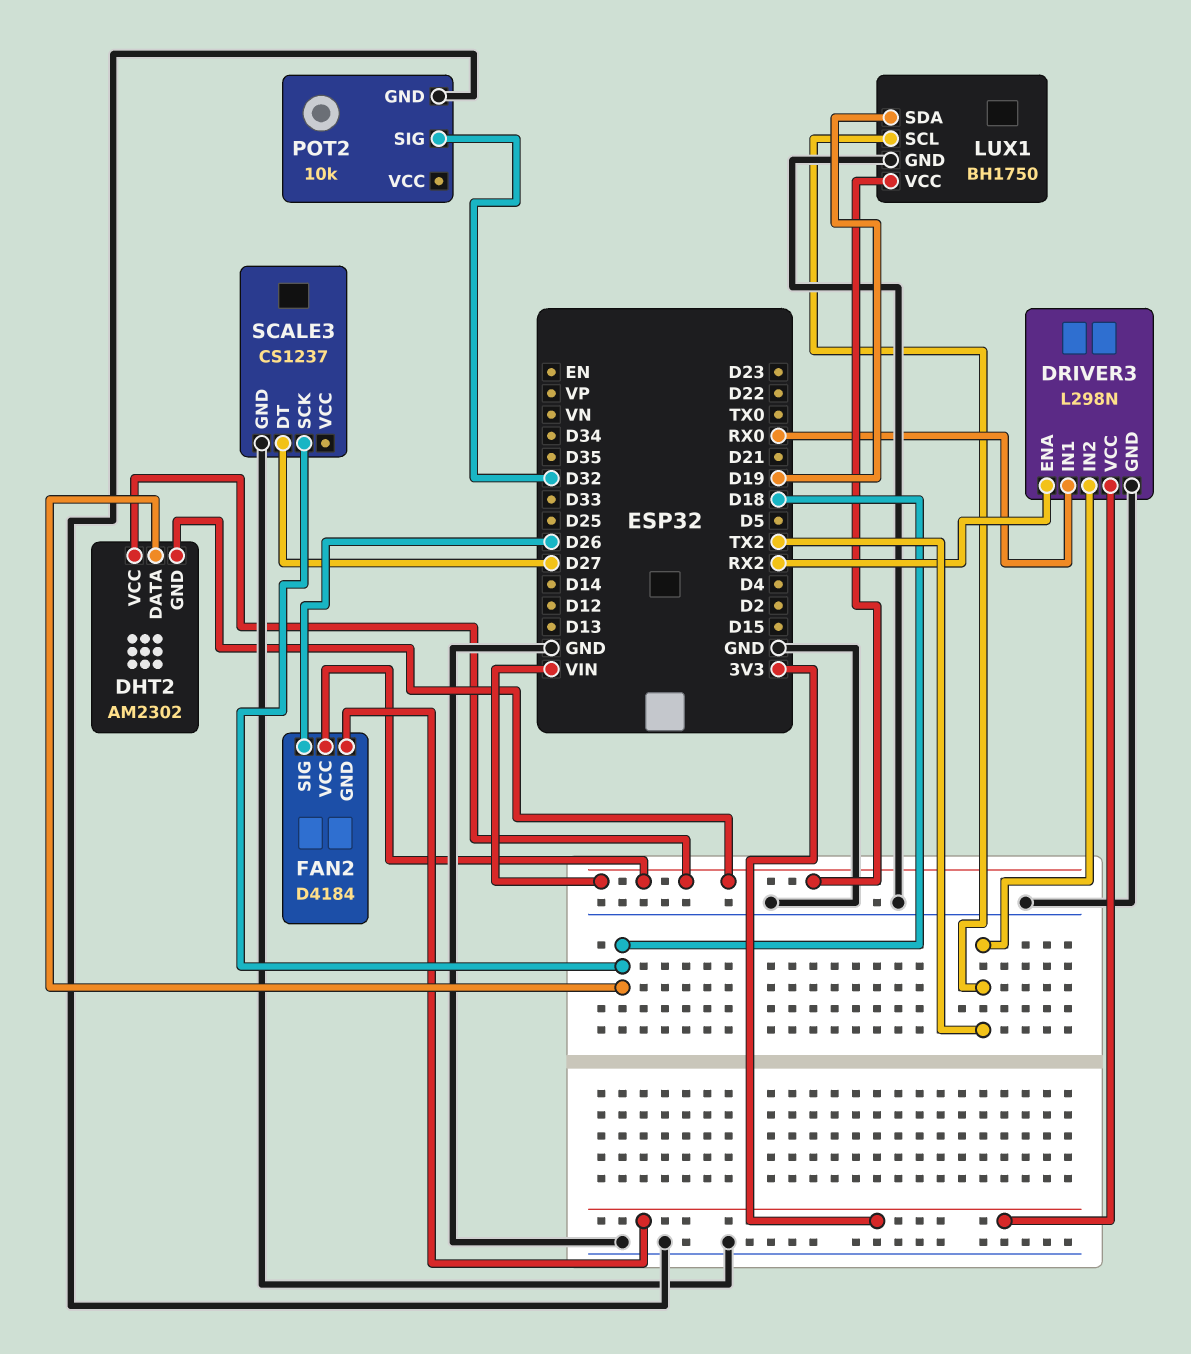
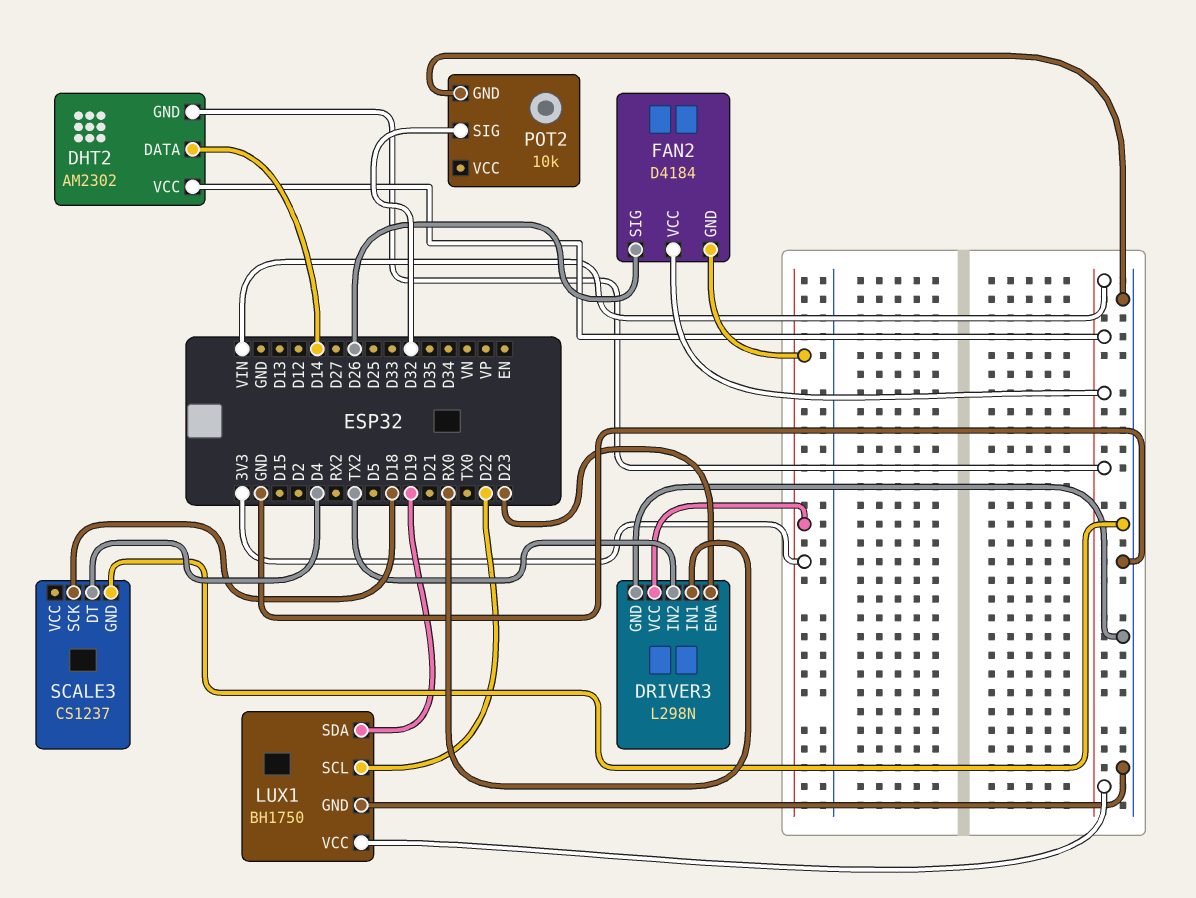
DHT2 pin DATA: D18 -> D14
DRIVER3 pin ENA: RX2 -> D23
LUX1 pin SCL: TX2 -> D22
SCALE3 pin DT: D27 -> D4

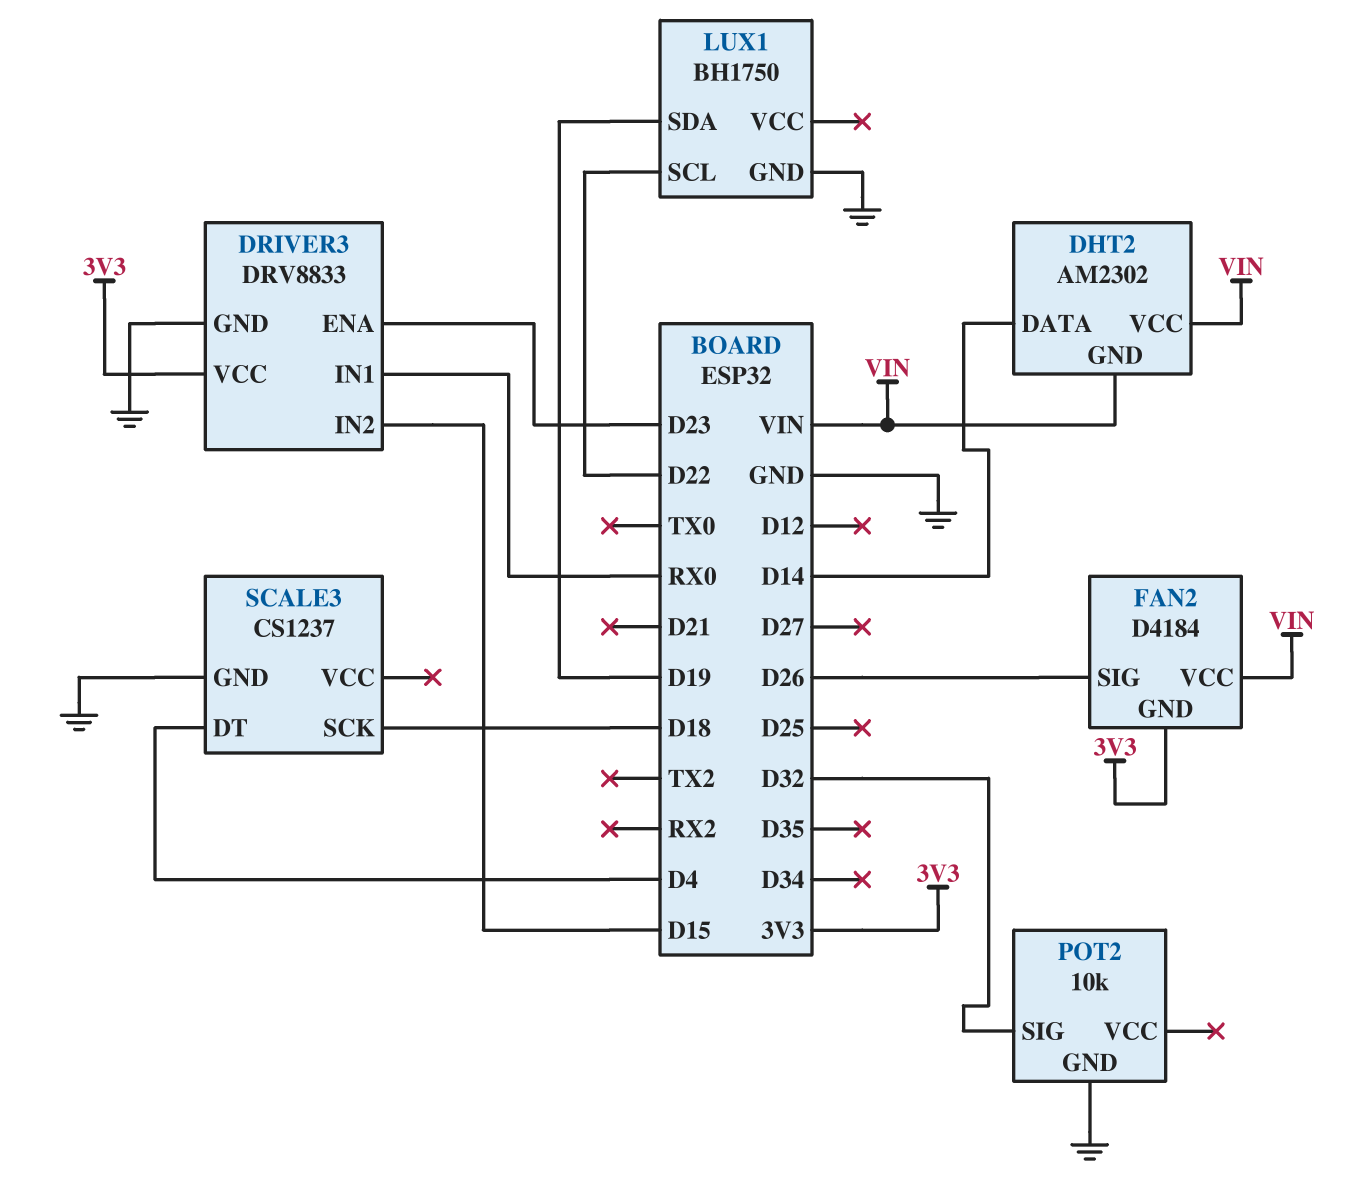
DRIVER3: L298N -> DRV8833
DRIVER3 pin IN2: TX2 -> D15
LUX1 pin VCC: VIN -> none

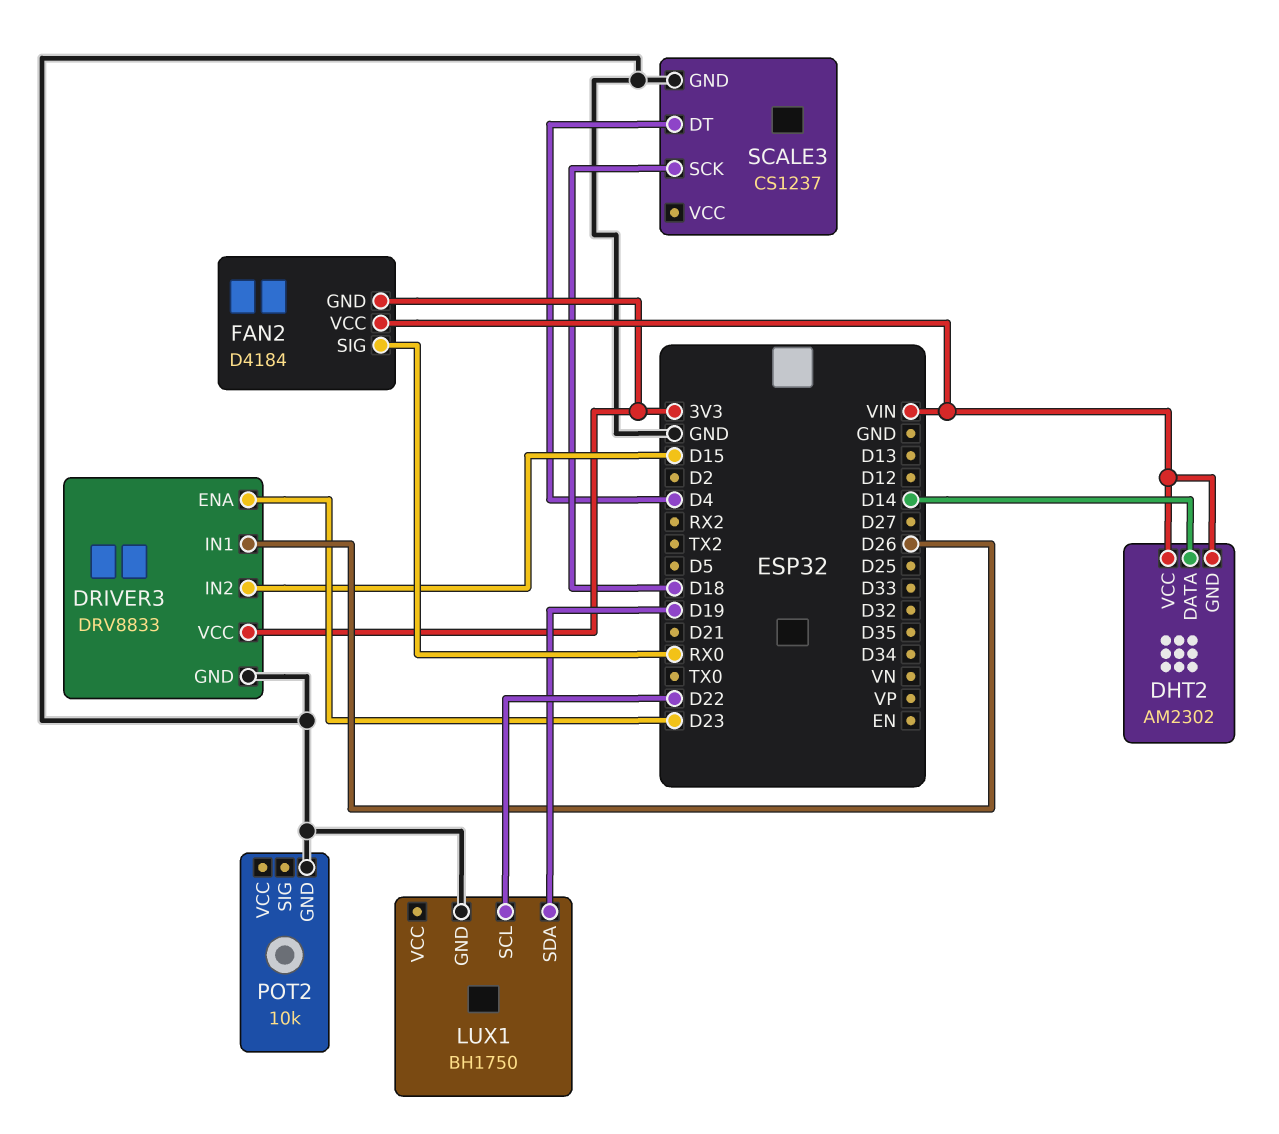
DRIVER3 pin IN1: RX0 -> D26
FAN2 pin SIG: D26 -> RX0
POT2 pin SIG: D32 -> none

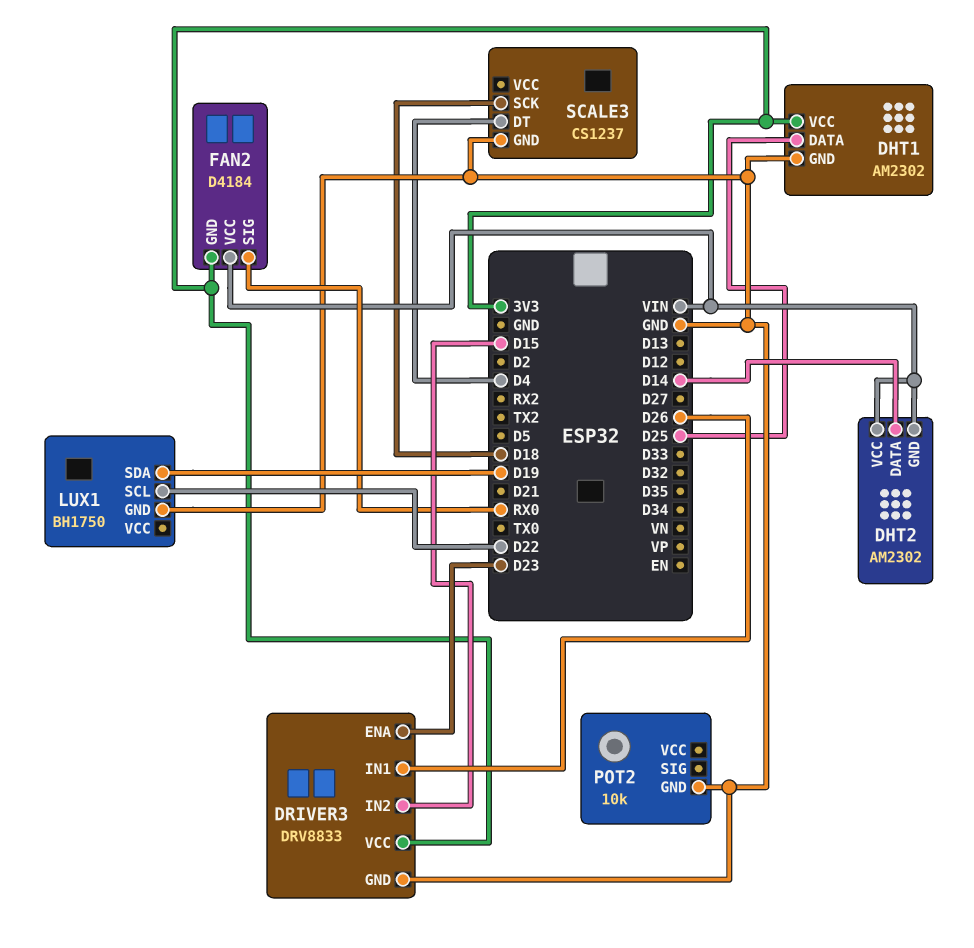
DHT1: none -> AM2302
DHT1 pin DATA: none -> D25
DHT1 pin GND: none -> GND
DHT1 pin VCC: none -> 3V3

